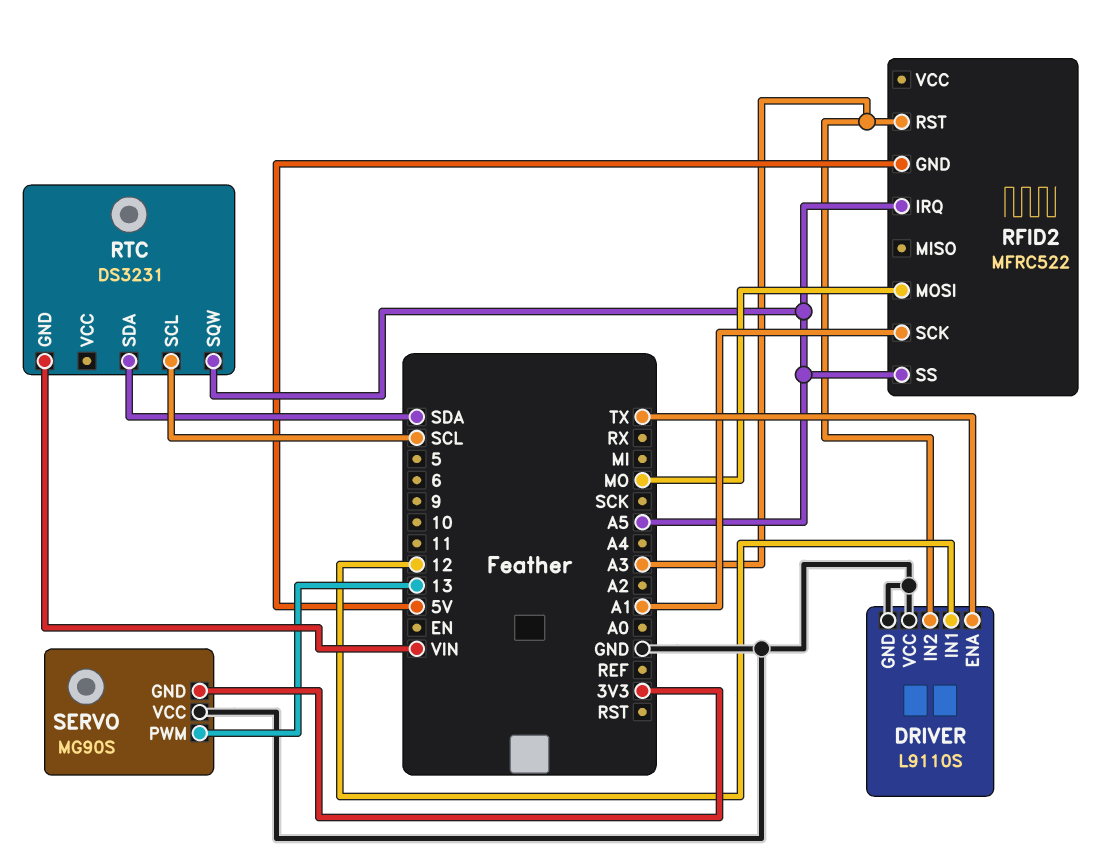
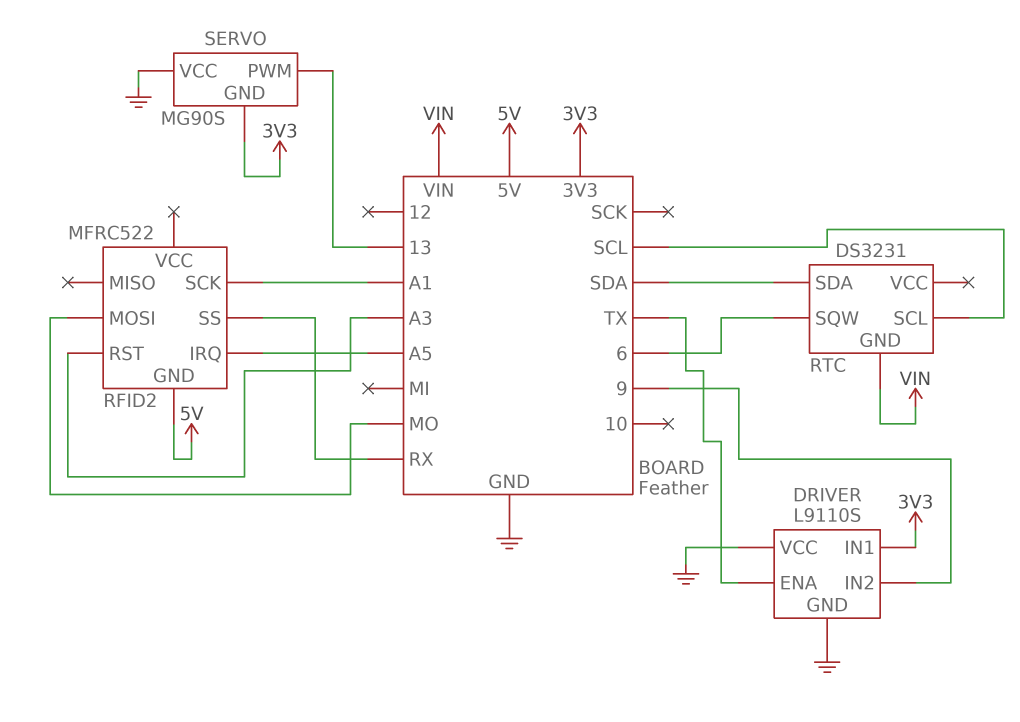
DRIVER pin IN1: 12 -> 3V3
DRIVER pin IN2: A3 -> 9
RFID2 pin SS: A5 -> RX
RTC pin SQW: A5 -> 6

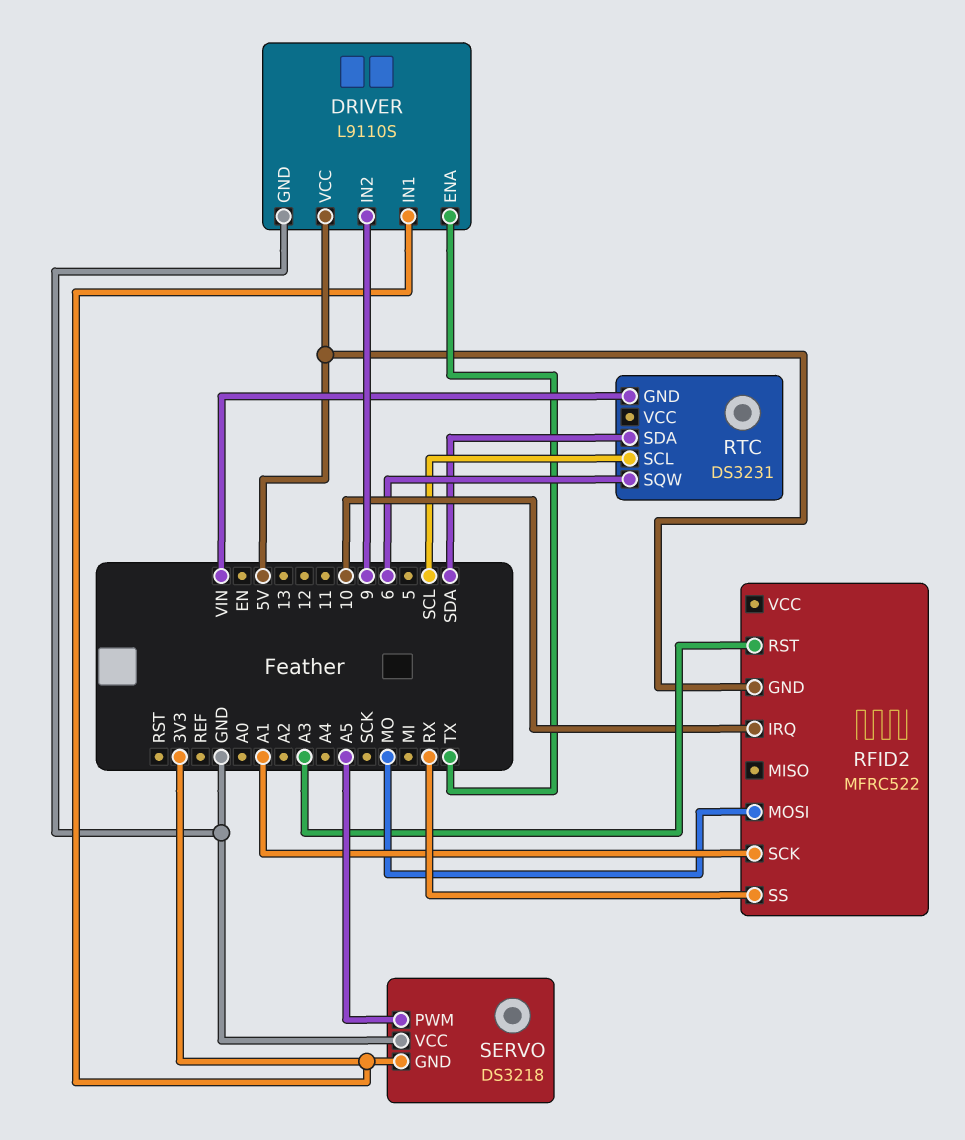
DRIVER pin VCC: GND -> 5V
RFID2 pin IRQ: A5 -> 10
SERVO: MG90S -> DS3218
SERVO pin PWM: 13 -> A5

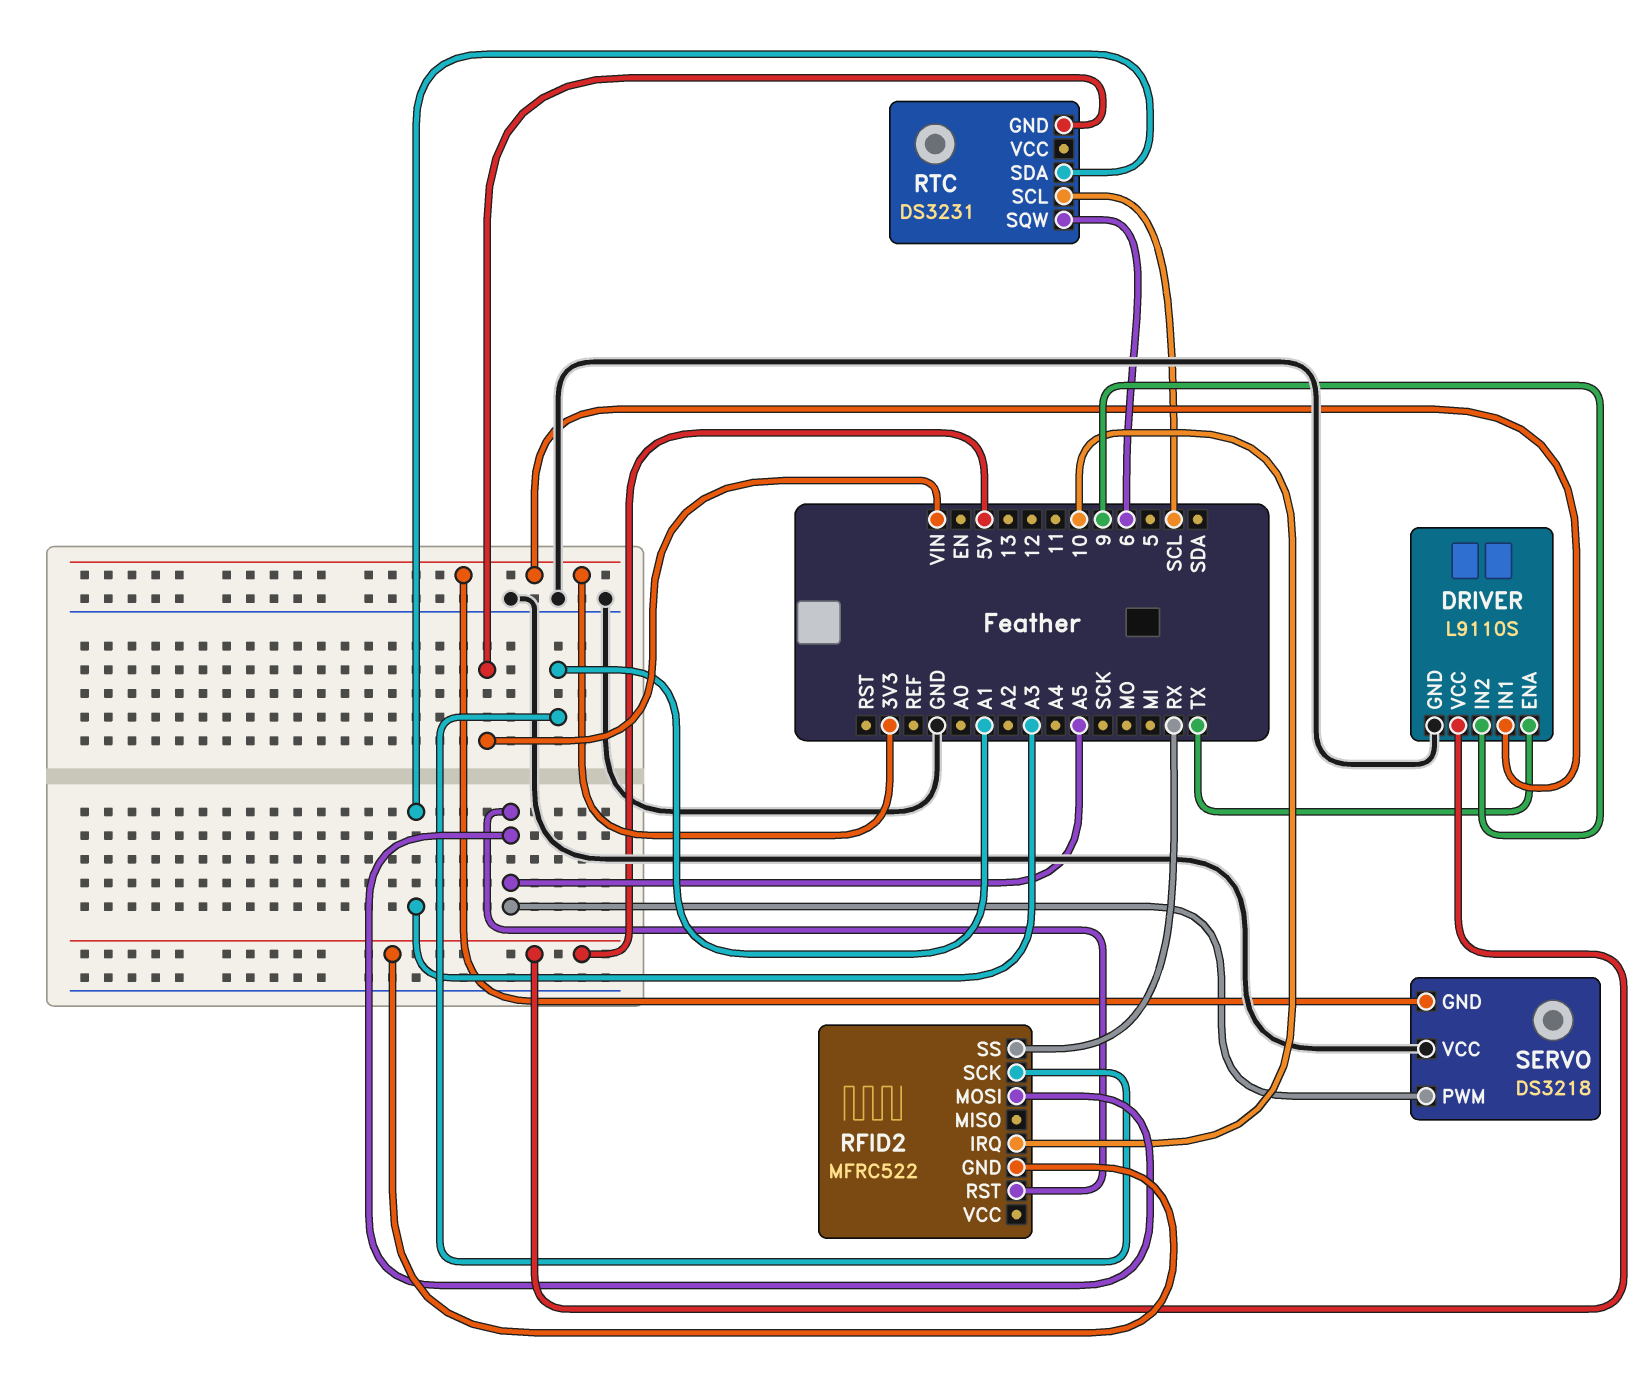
RFID2 pin MOSI: MO -> A5
RFID2 pin RST: A3 -> A5
RTC pin SDA: SDA -> A3

